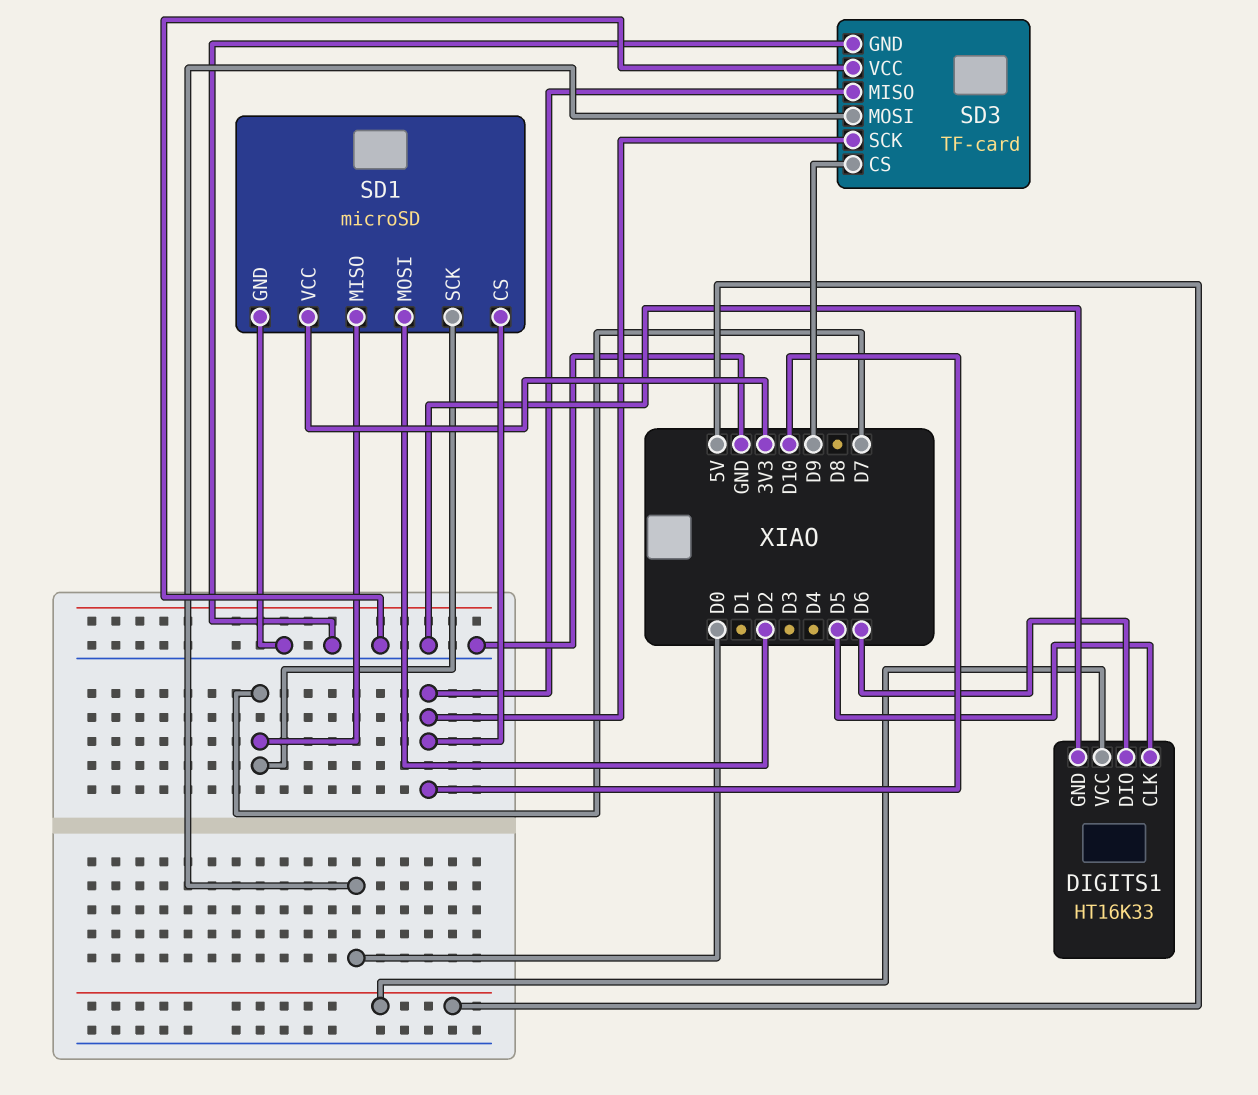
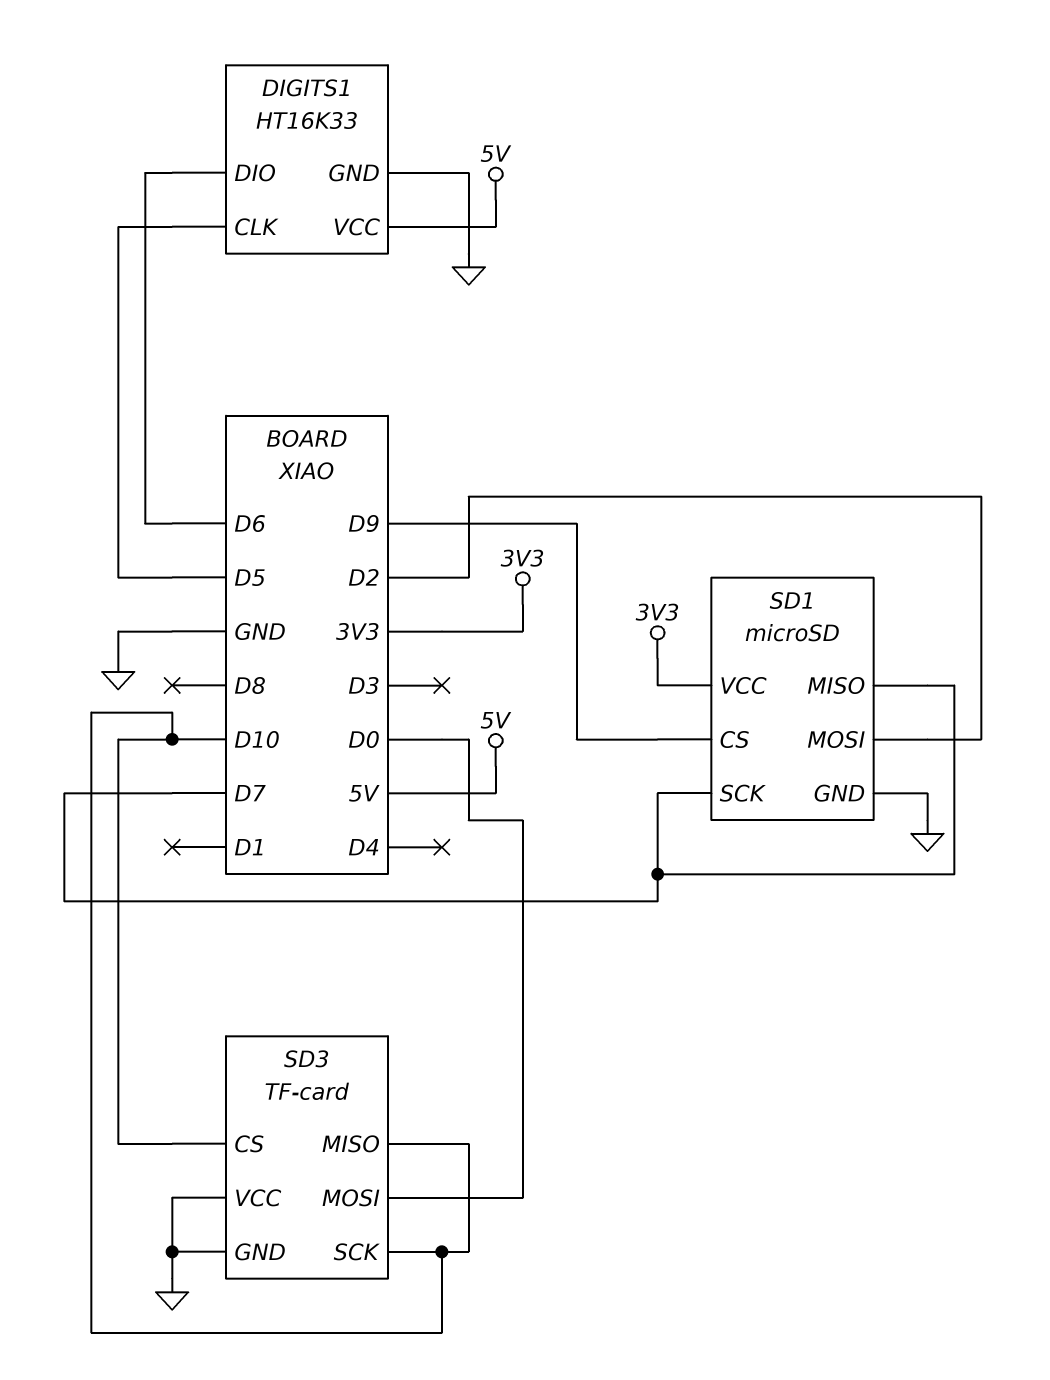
SD1 pin CS: D10 -> D9
SD3 pin CS: D9 -> D10

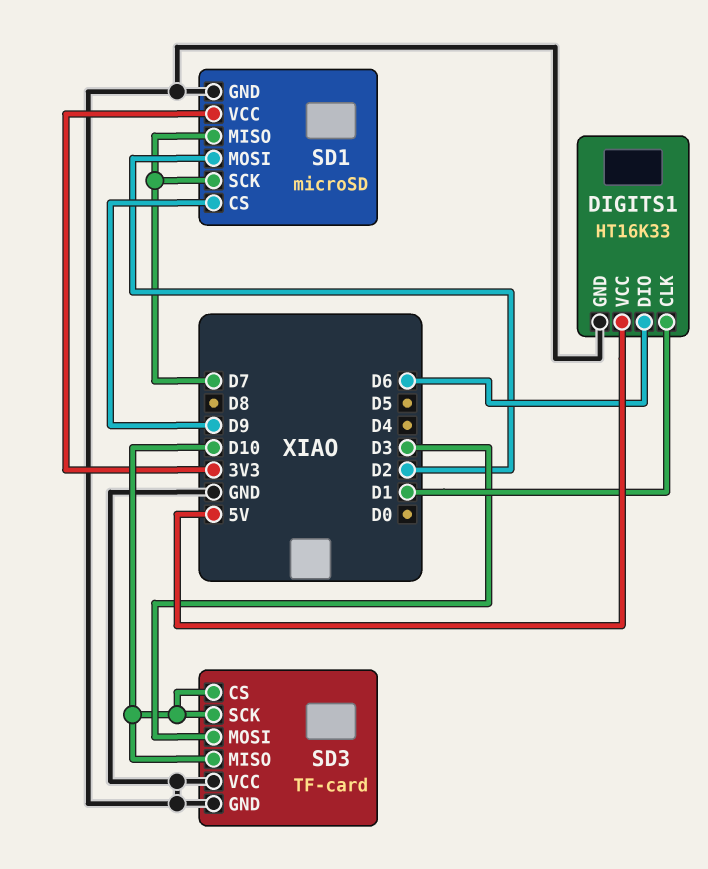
DIGITS1 pin CLK: D5 -> D1
SD3 pin MOSI: D0 -> D3

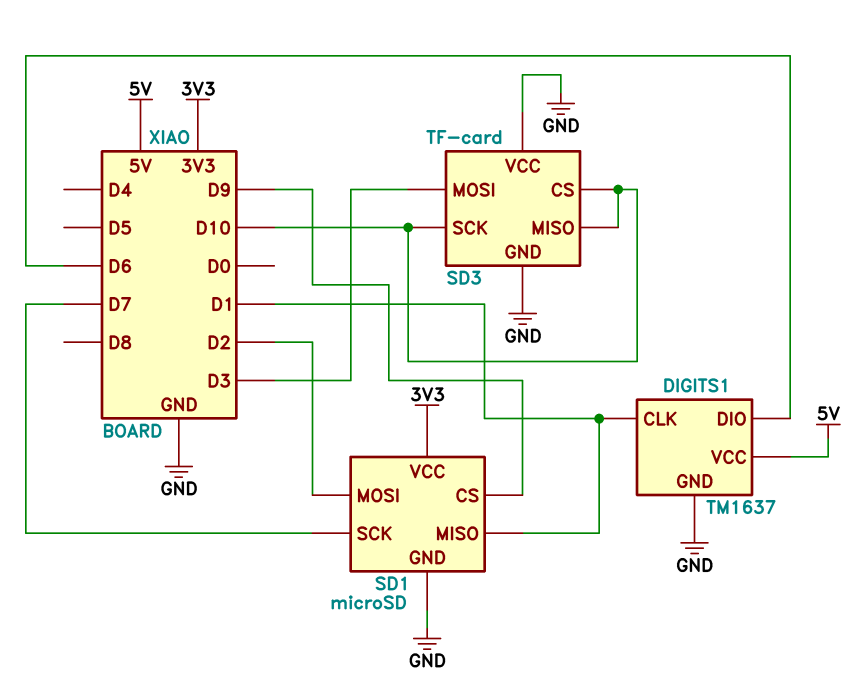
DIGITS1: HT16K33 -> TM1637
SD1 pin MISO: D7 -> D1

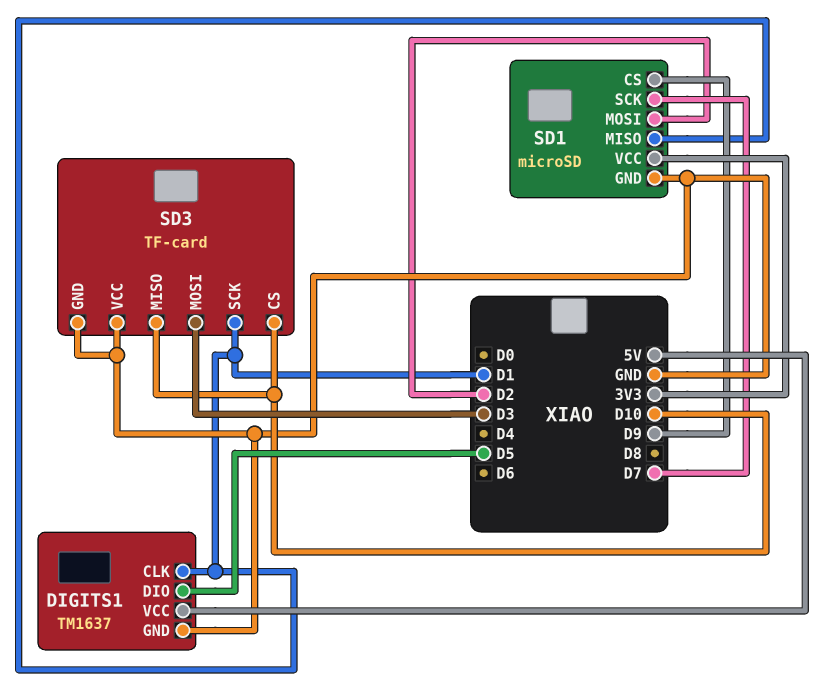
DIGITS1 pin DIO: D6 -> D5
SD3 pin SCK: D10 -> D1

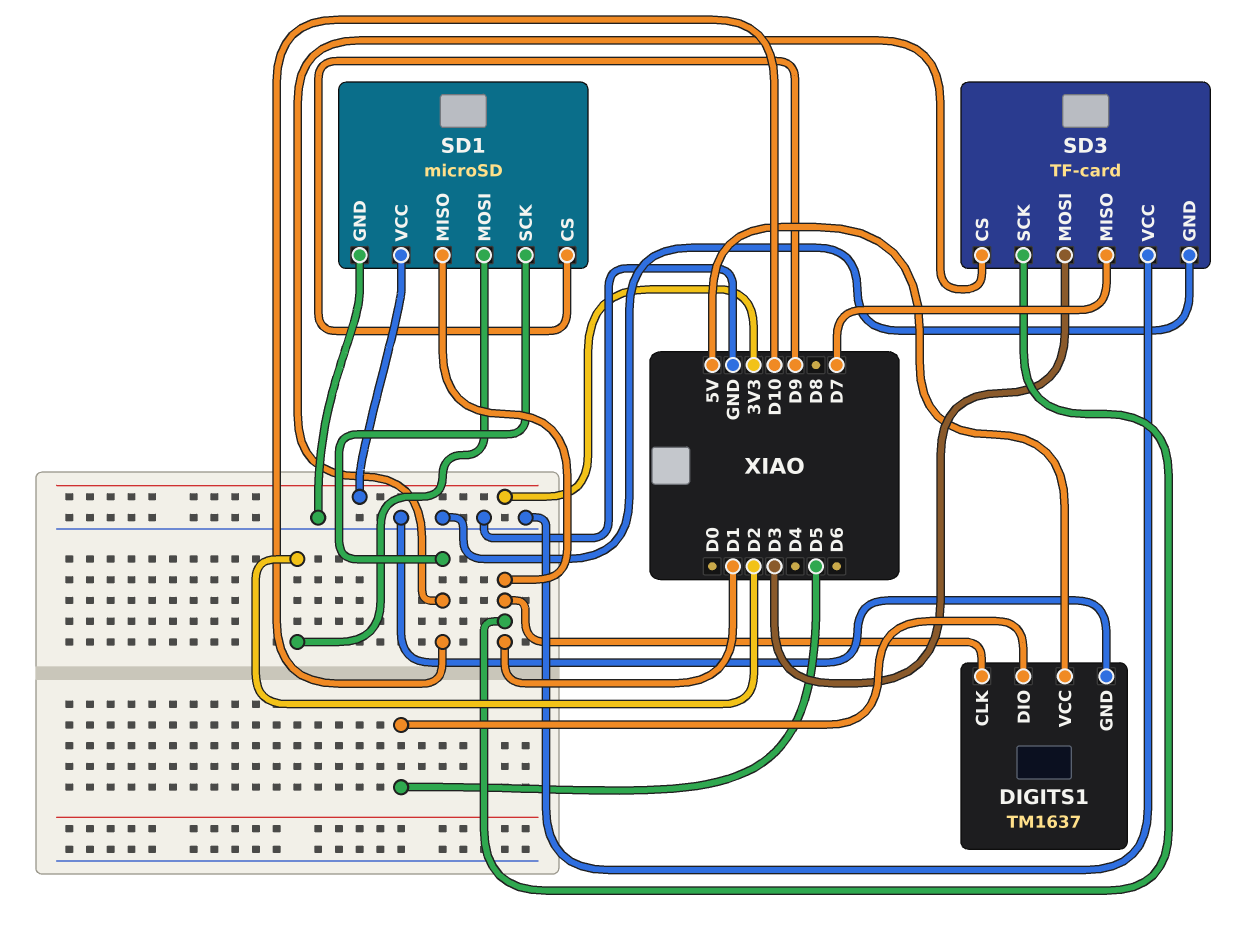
SD1 pin SCK: D7 -> D10
SD3 pin MISO: D10 -> D7

